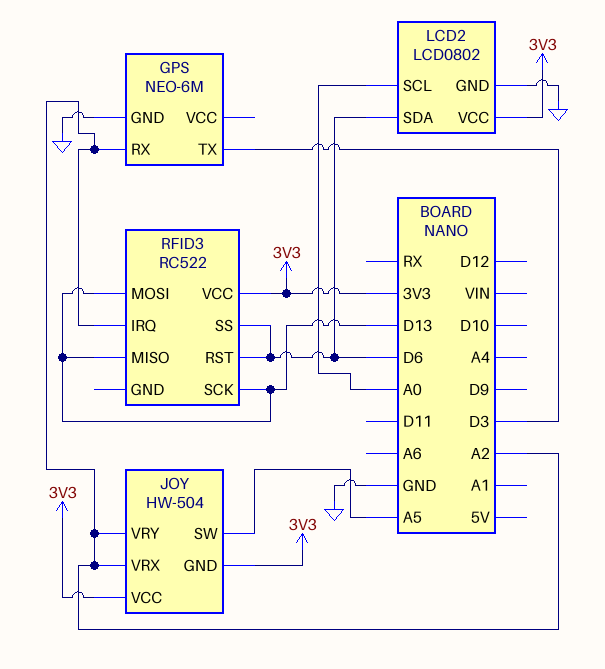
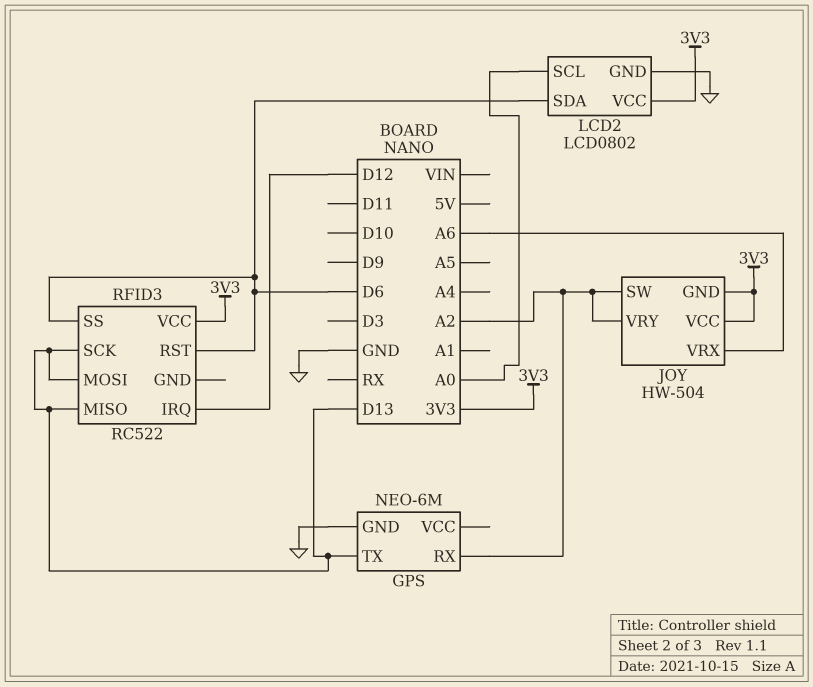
GPS pin TX: D3 -> D13
JOY pin SW: A5 -> A2
JOY pin VRX: A2 -> A6
RFID3 pin IRQ: A2 -> D12

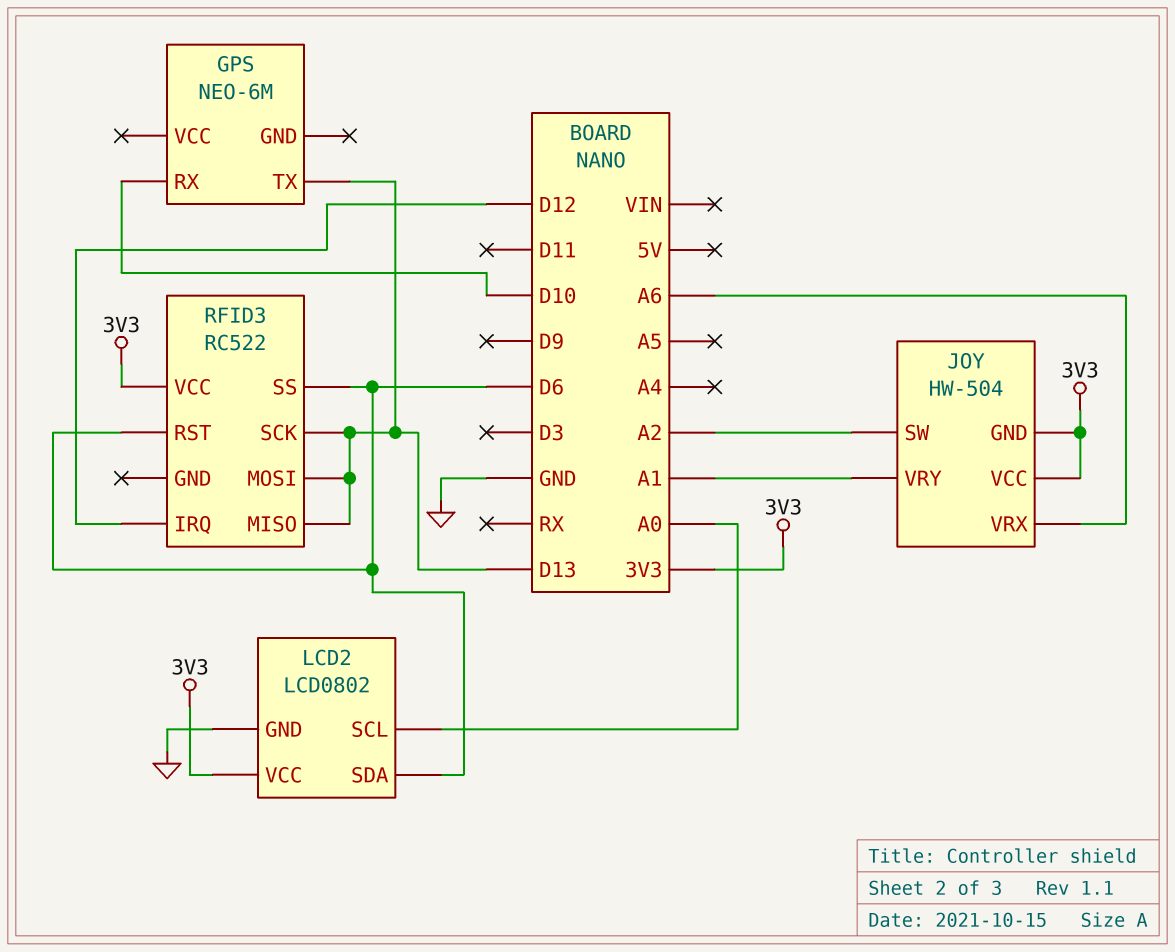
GPS pin GND: GND -> none
GPS pin RX: A2 -> D10
JOY pin VRY: A2 -> A1

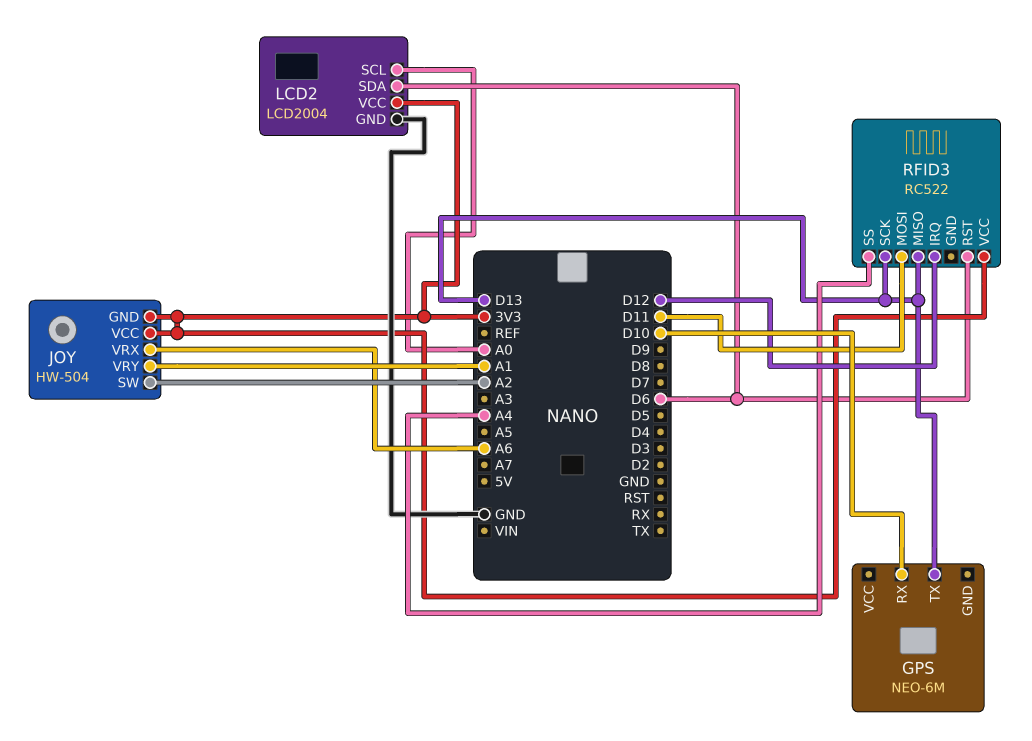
LCD2: LCD0802 -> LCD2004
RFID3 pin MOSI: D13 -> D11
RFID3 pin SS: D6 -> A4

